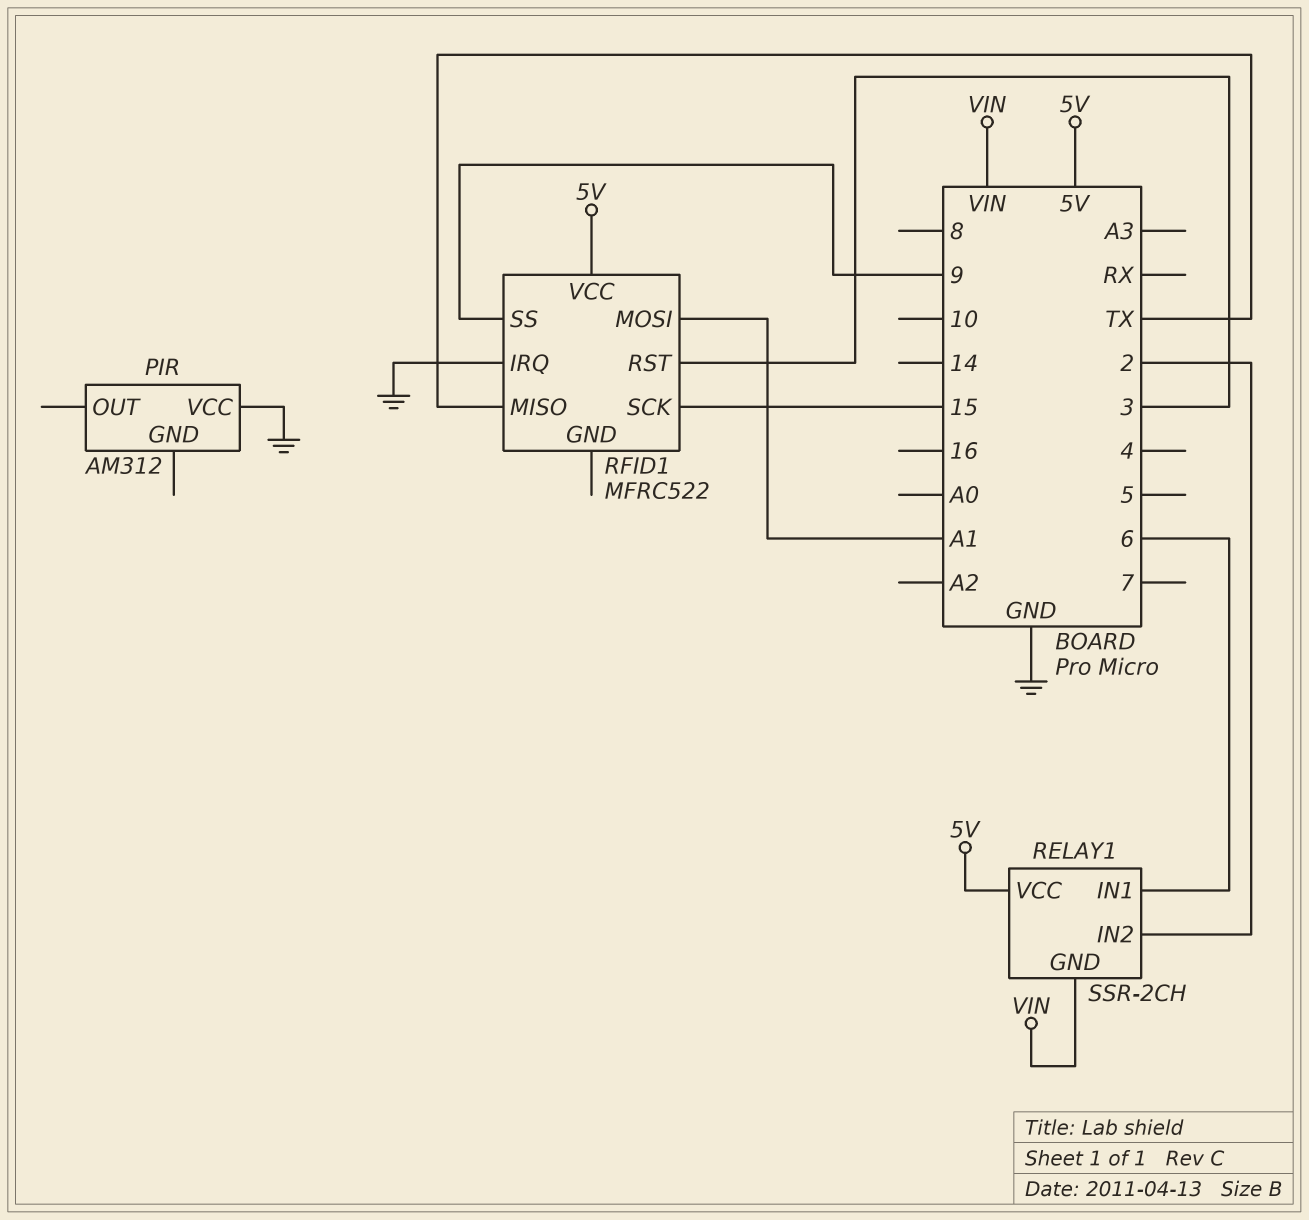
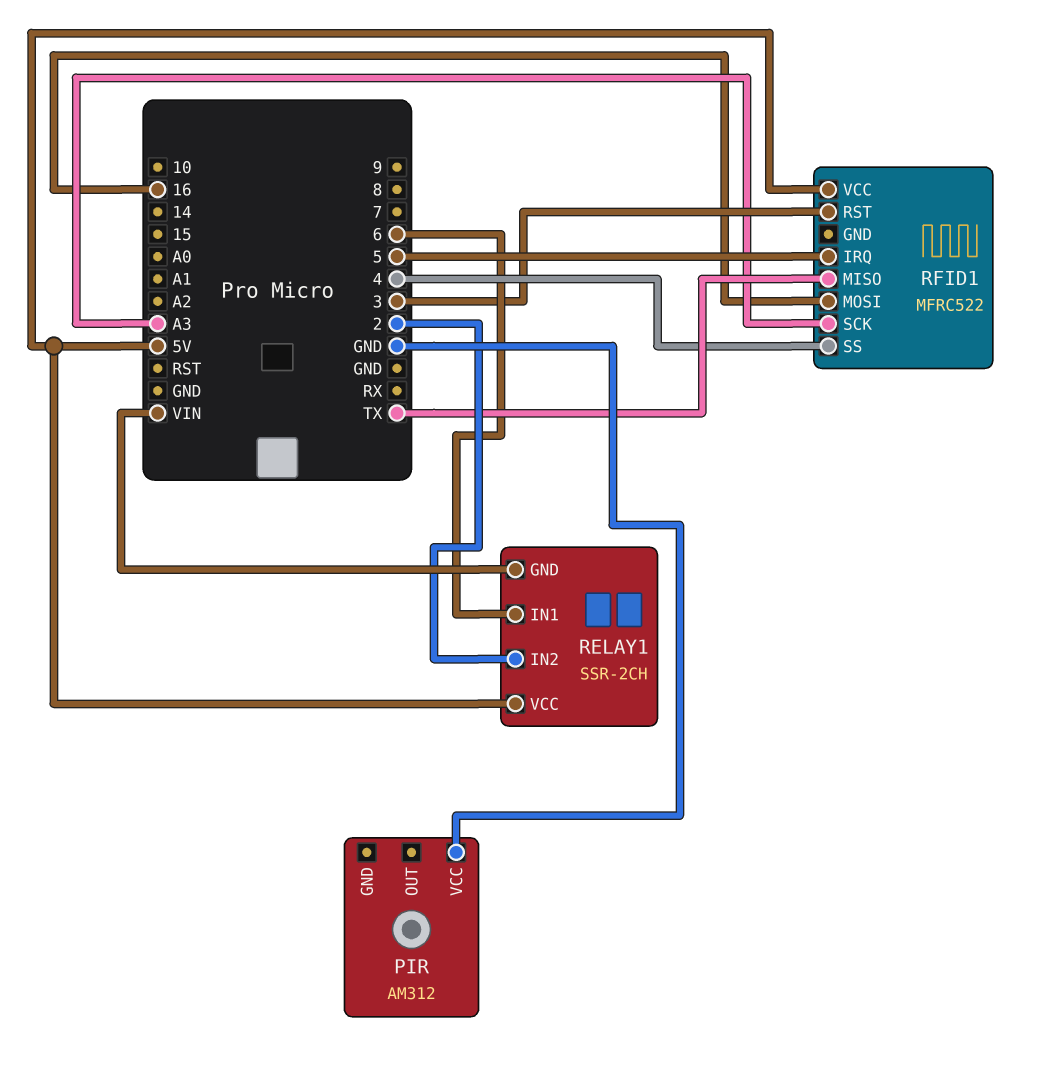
RFID1 pin IRQ: GND -> 5
RFID1 pin MOSI: A1 -> 16
RFID1 pin SCK: 15 -> A3
RFID1 pin SS: 9 -> 4

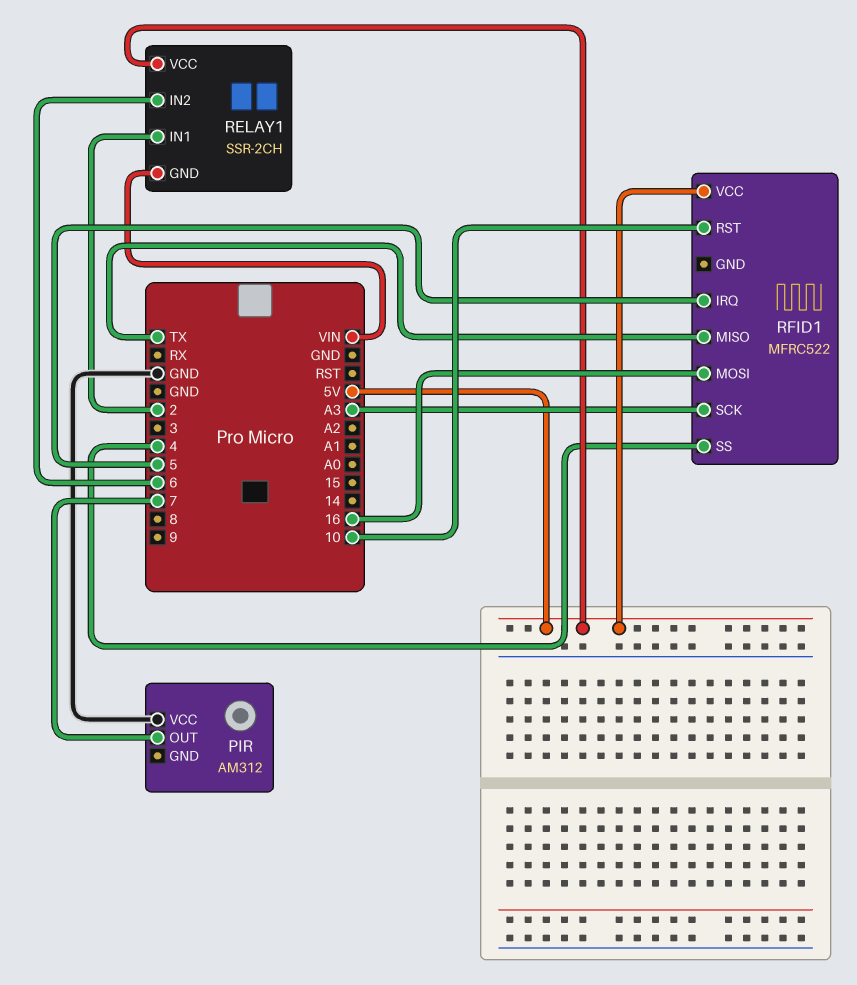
PIR pin OUT: none -> 7
RELAY1 pin IN1: 6 -> 2
RELAY1 pin IN2: 2 -> 6
RFID1 pin RST: 3 -> 10

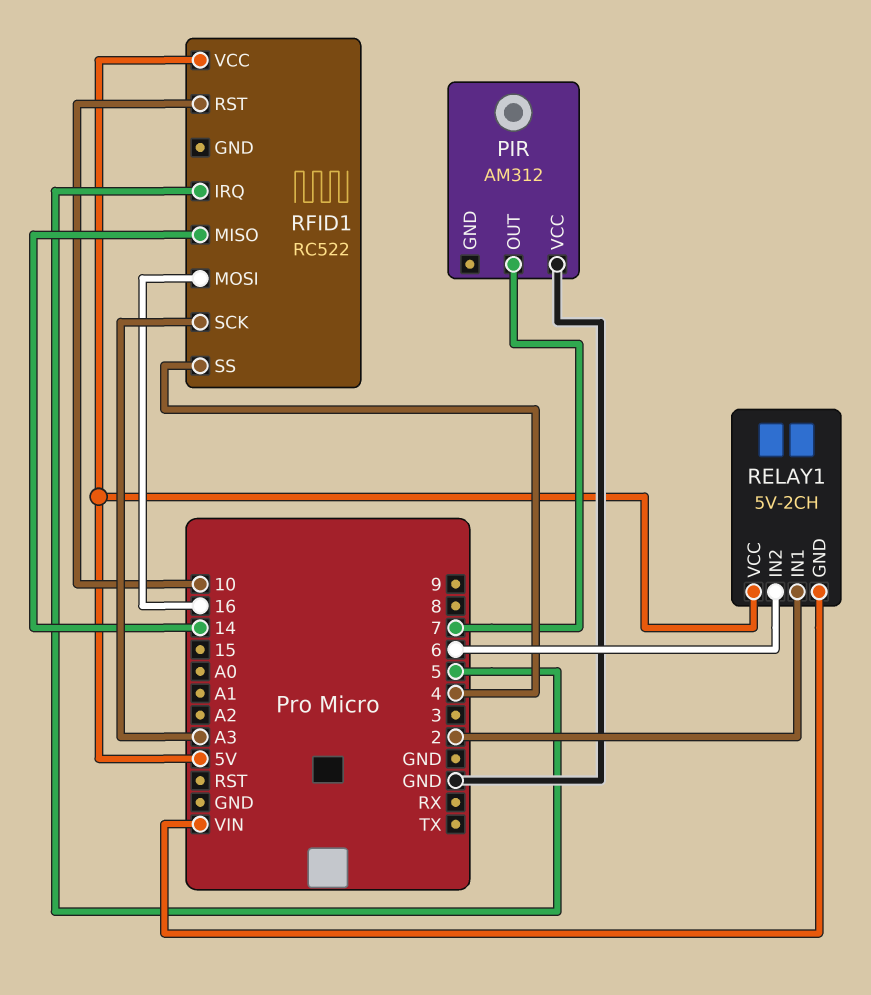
RELAY1: SSR-2CH -> 5V-2CH
RFID1: MFRC522 -> RC522
RFID1 pin MISO: TX -> 14

